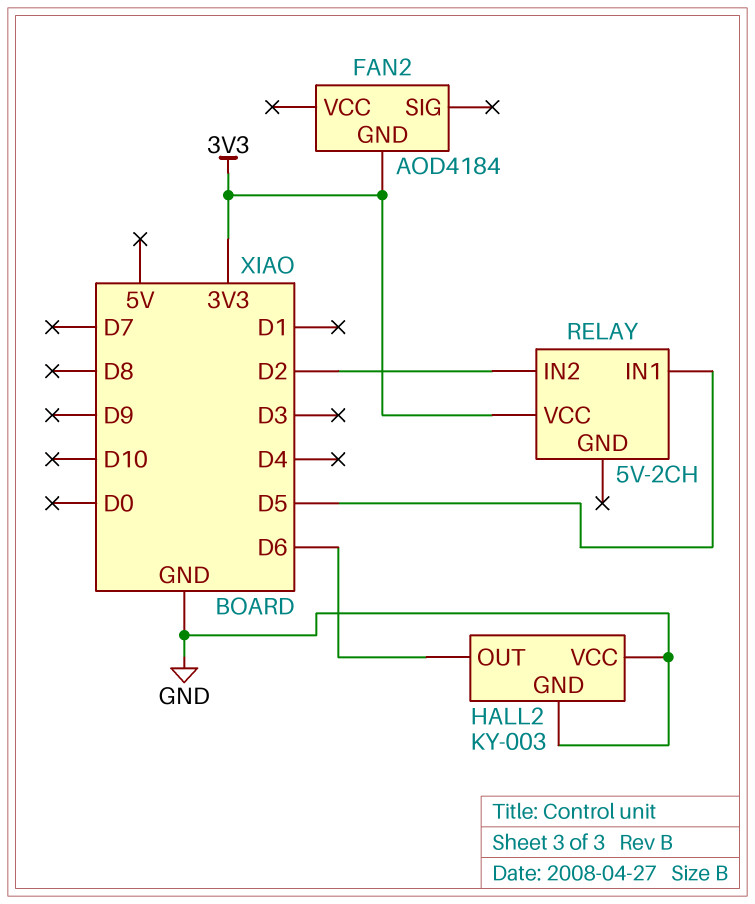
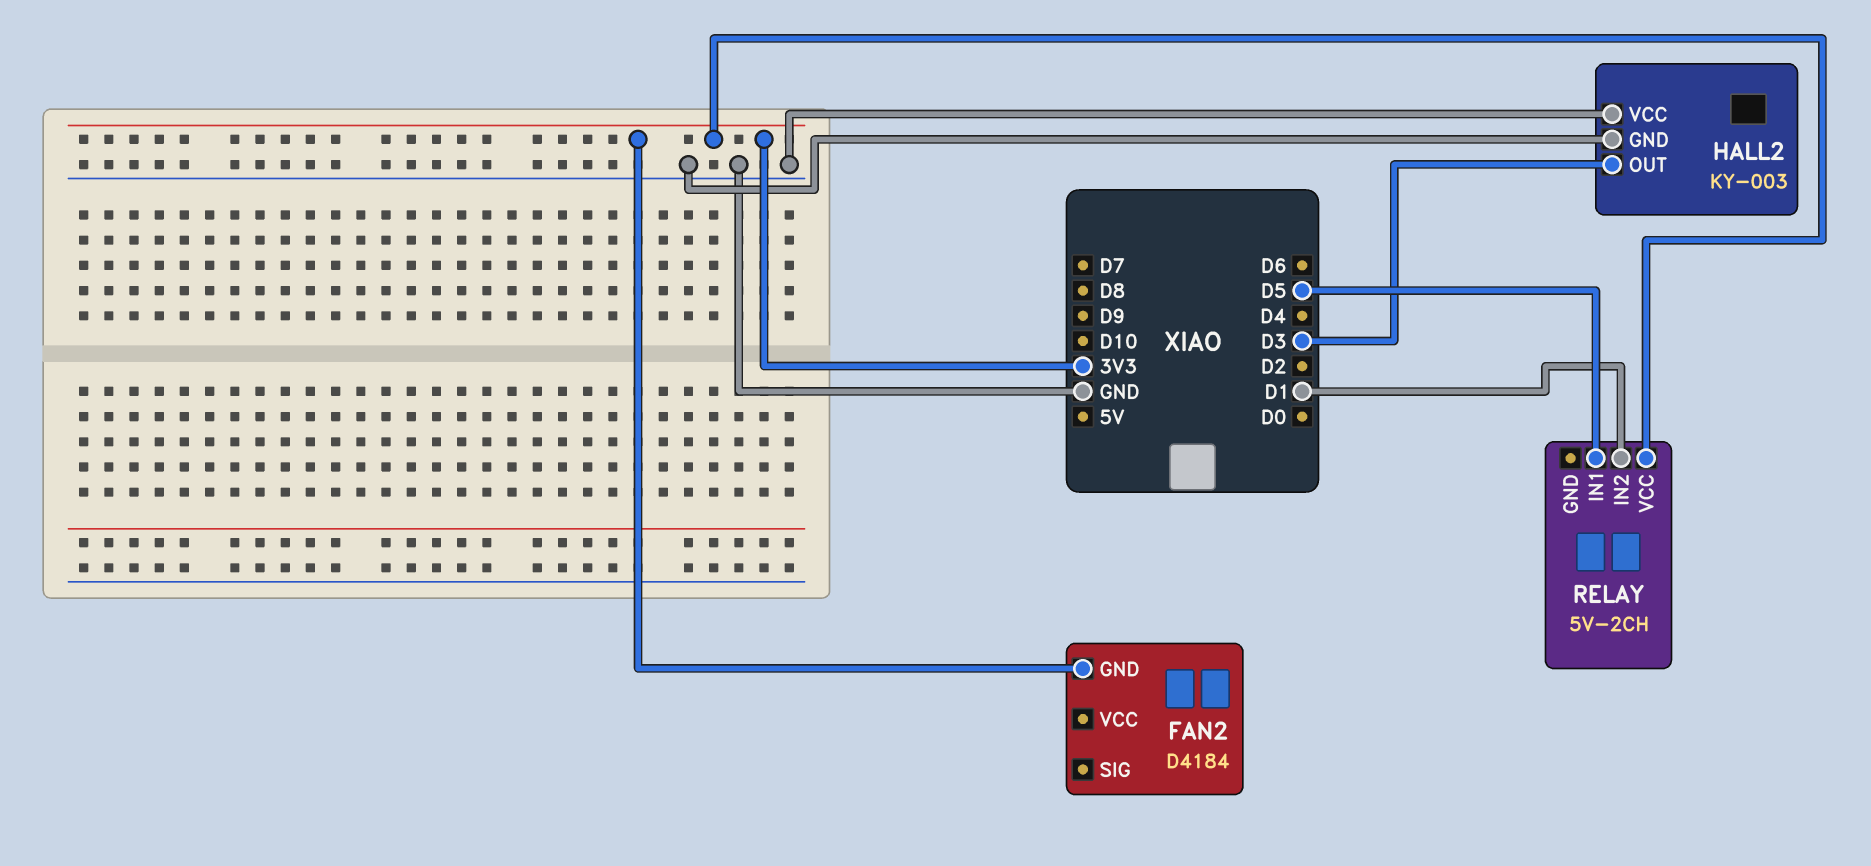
FAN2: AOD4184 -> D4184
HALL2 pin OUT: D6 -> D3
RELAY pin IN2: D2 -> D1

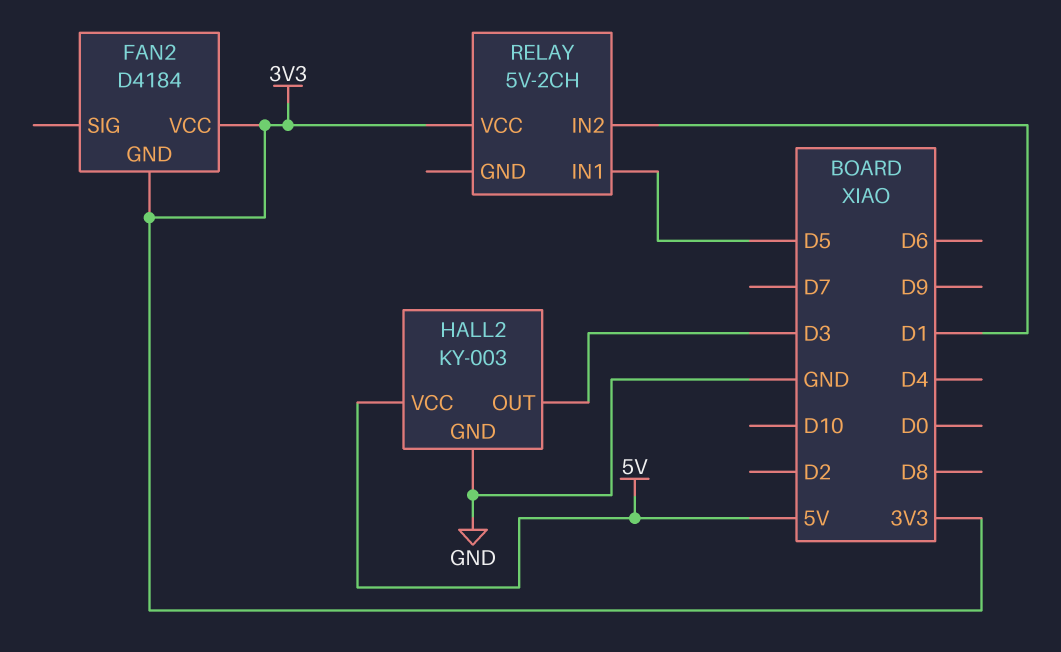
FAN2 pin VCC: none -> 3V3
HALL2 pin VCC: GND -> 5V

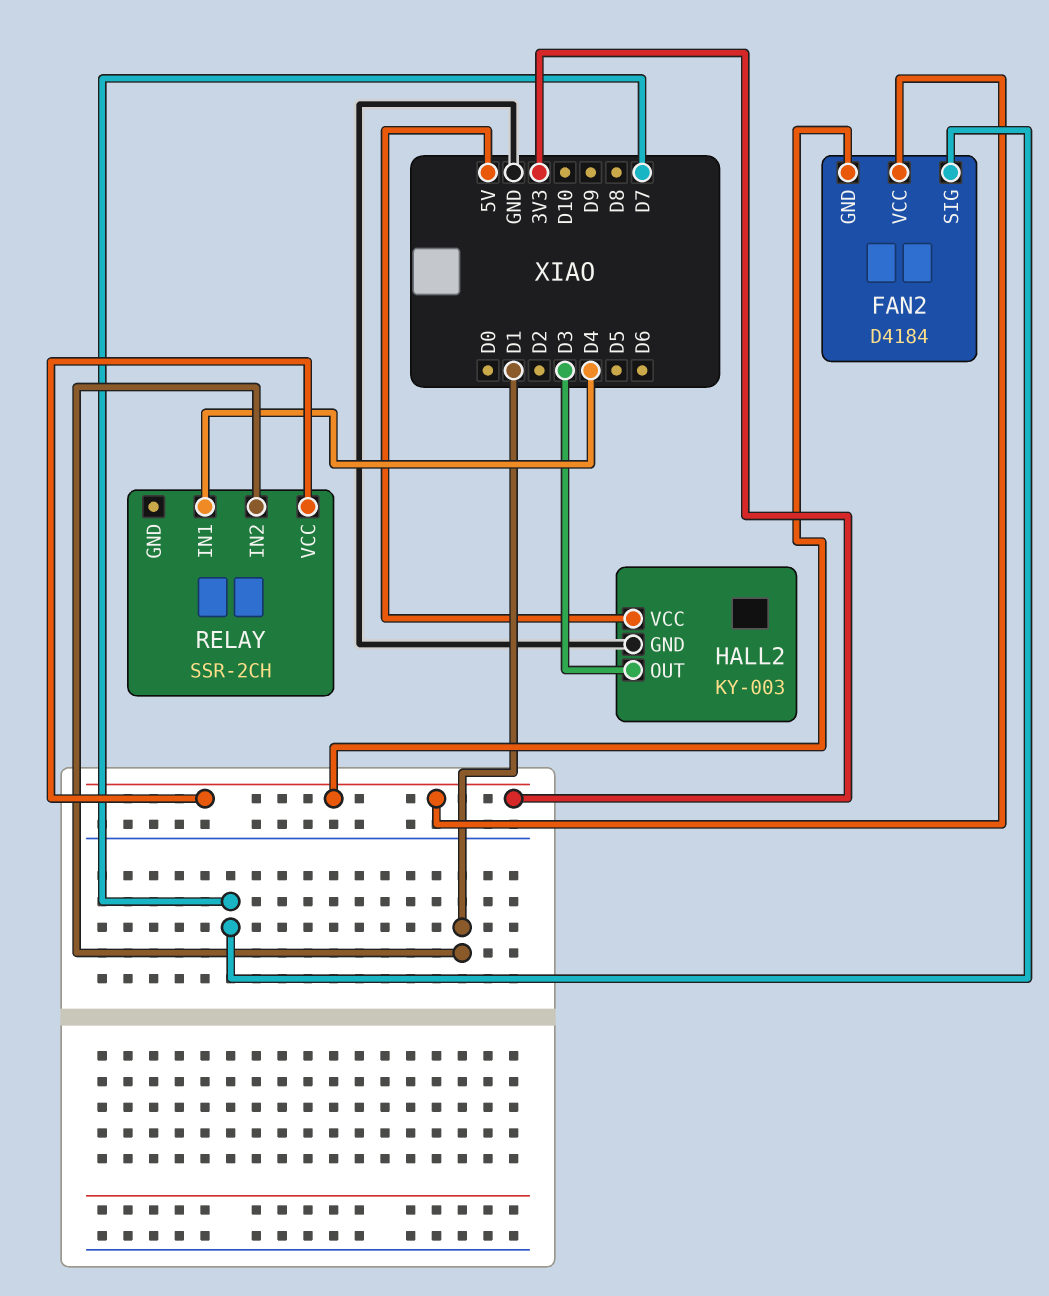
FAN2 pin SIG: none -> D7
RELAY: 5V-2CH -> SSR-2CH
RELAY pin IN1: D5 -> D4

